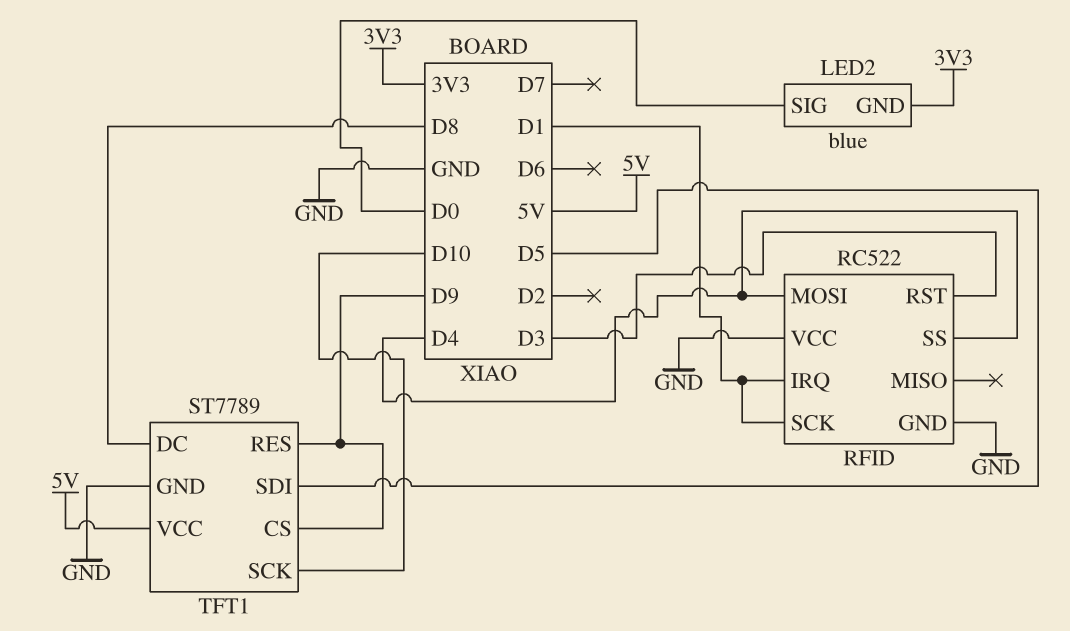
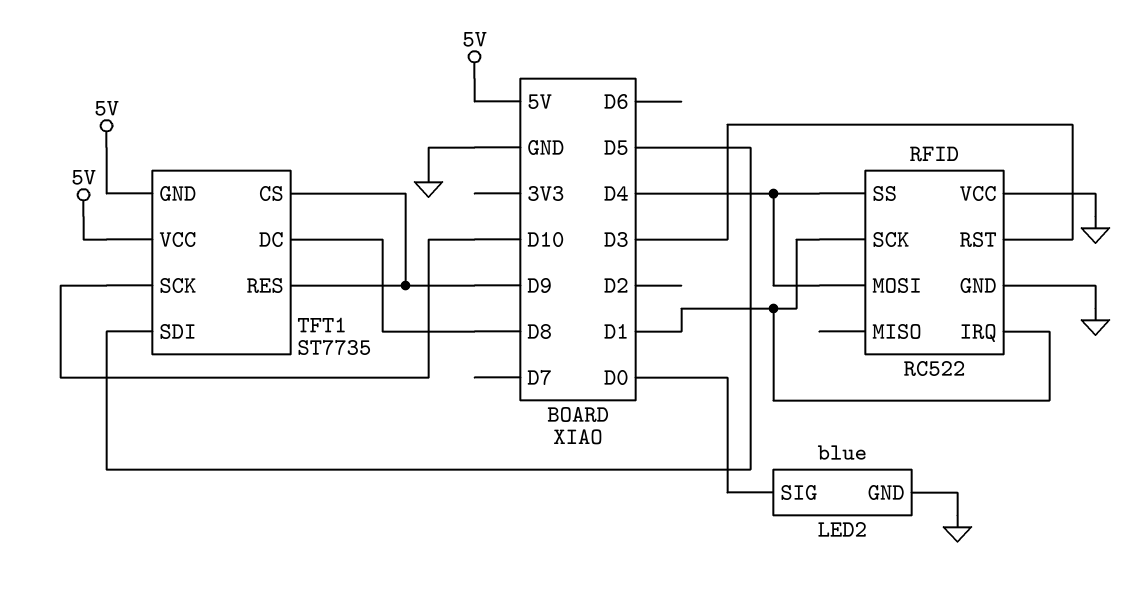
LED2 pin GND: 3V3 -> GND
TFT1: ST7789 -> ST7735
TFT1 pin GND: GND -> 5V

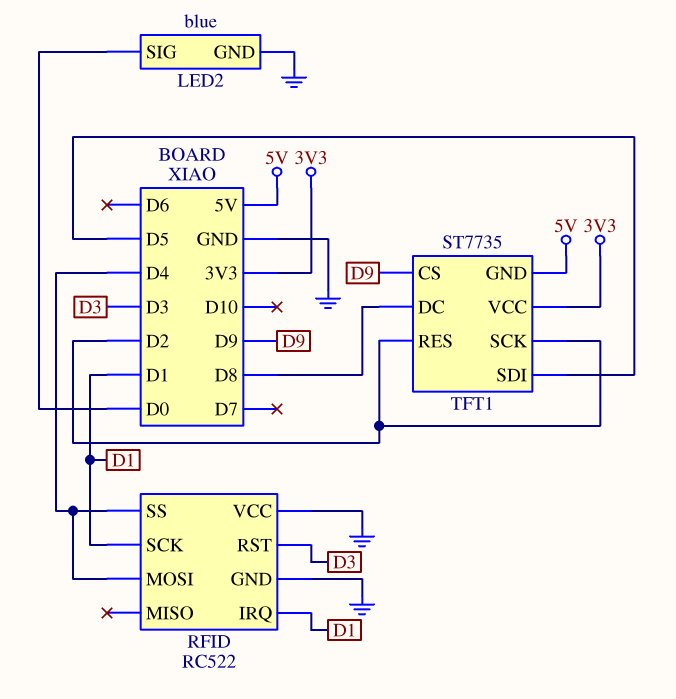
TFT1 pin RES: D9 -> D2
TFT1 pin SCK: D10 -> D2
TFT1 pin VCC: 5V -> 3V3

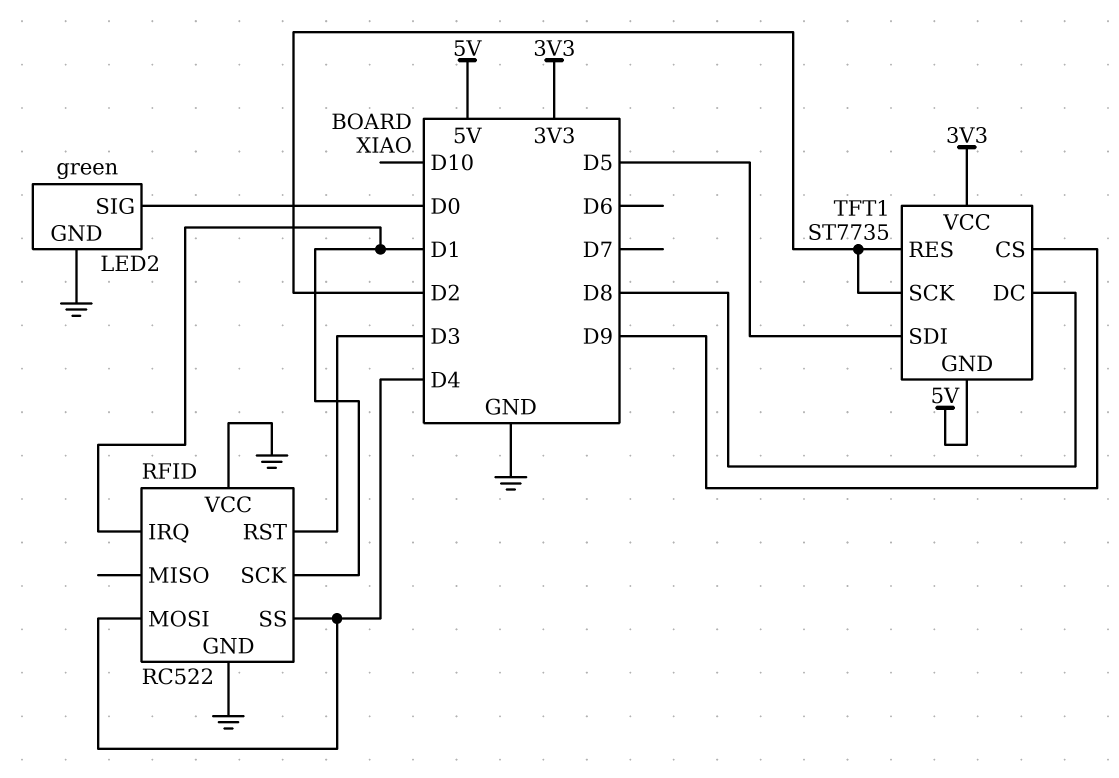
LED2: blue -> green

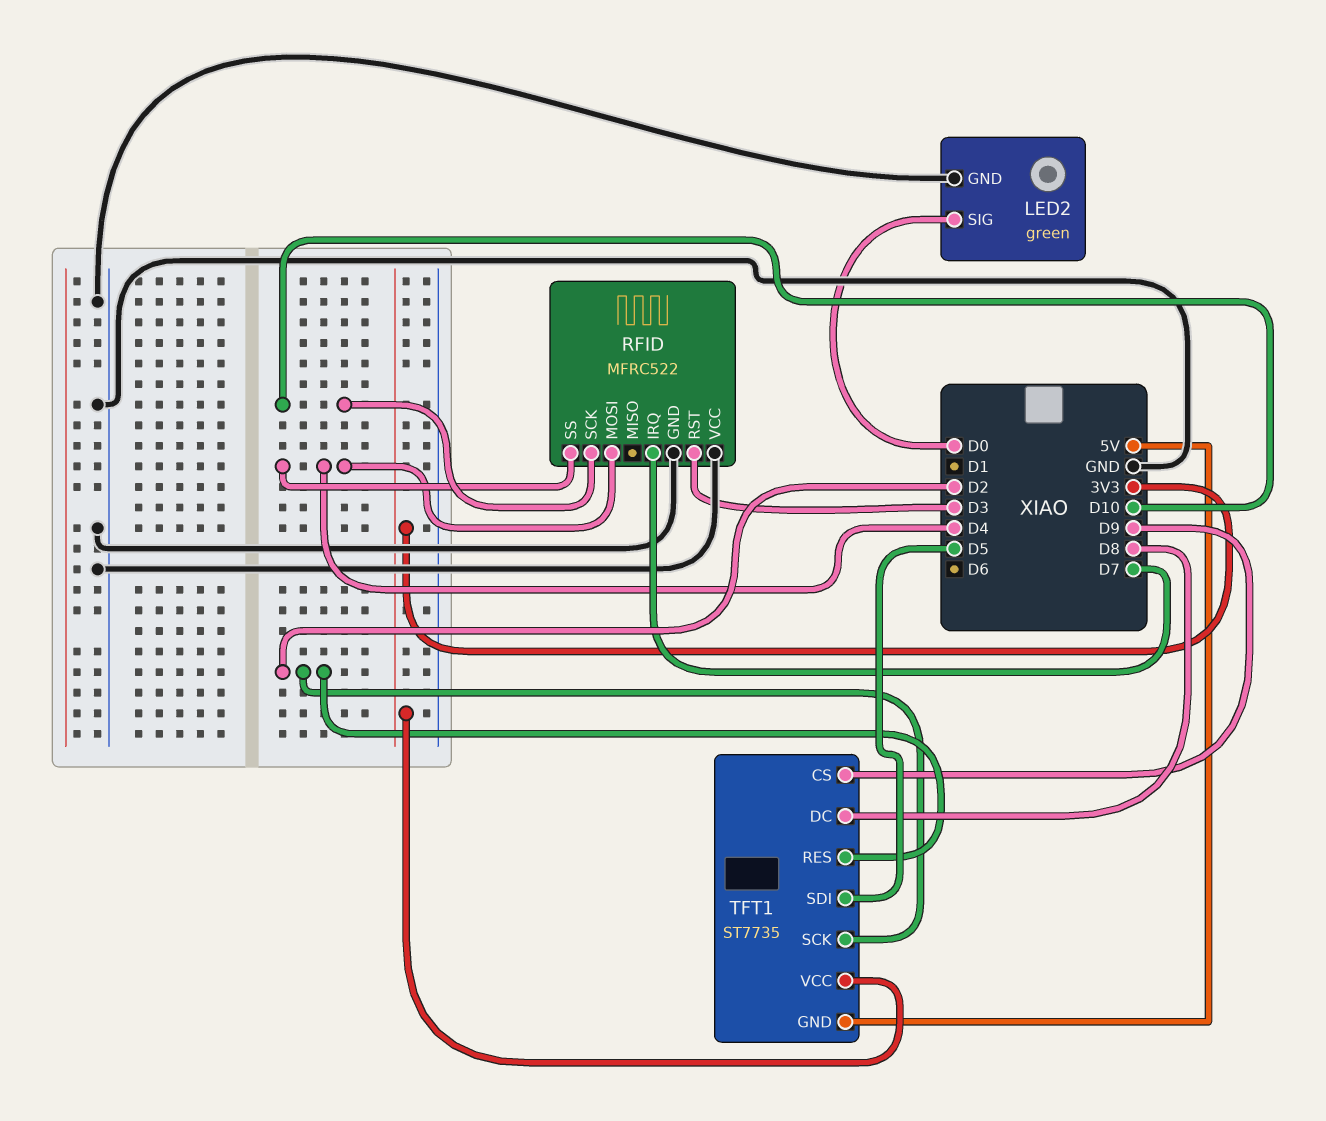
RFID: RC522 -> MFRC522
RFID pin IRQ: D1 -> D7
RFID pin SCK: D1 -> D10

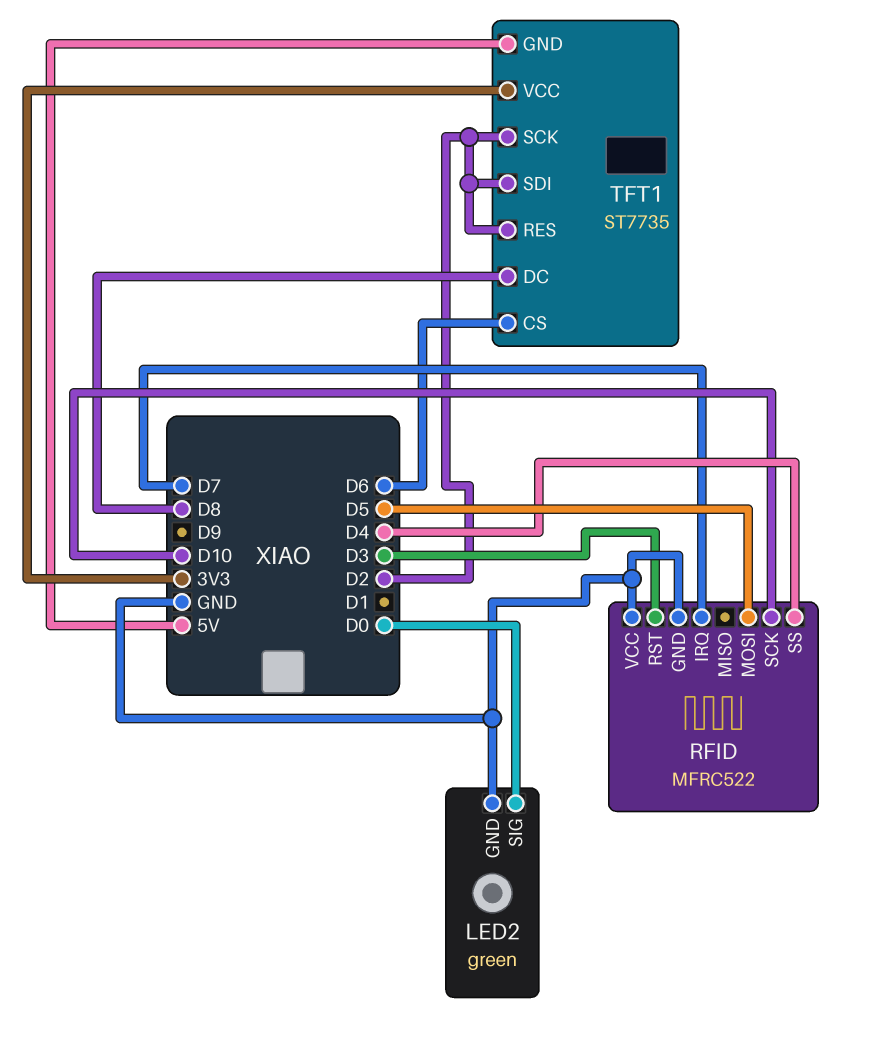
RFID pin MOSI: D4 -> D5
TFT1 pin CS: D9 -> D6
TFT1 pin SDI: D5 -> D2

